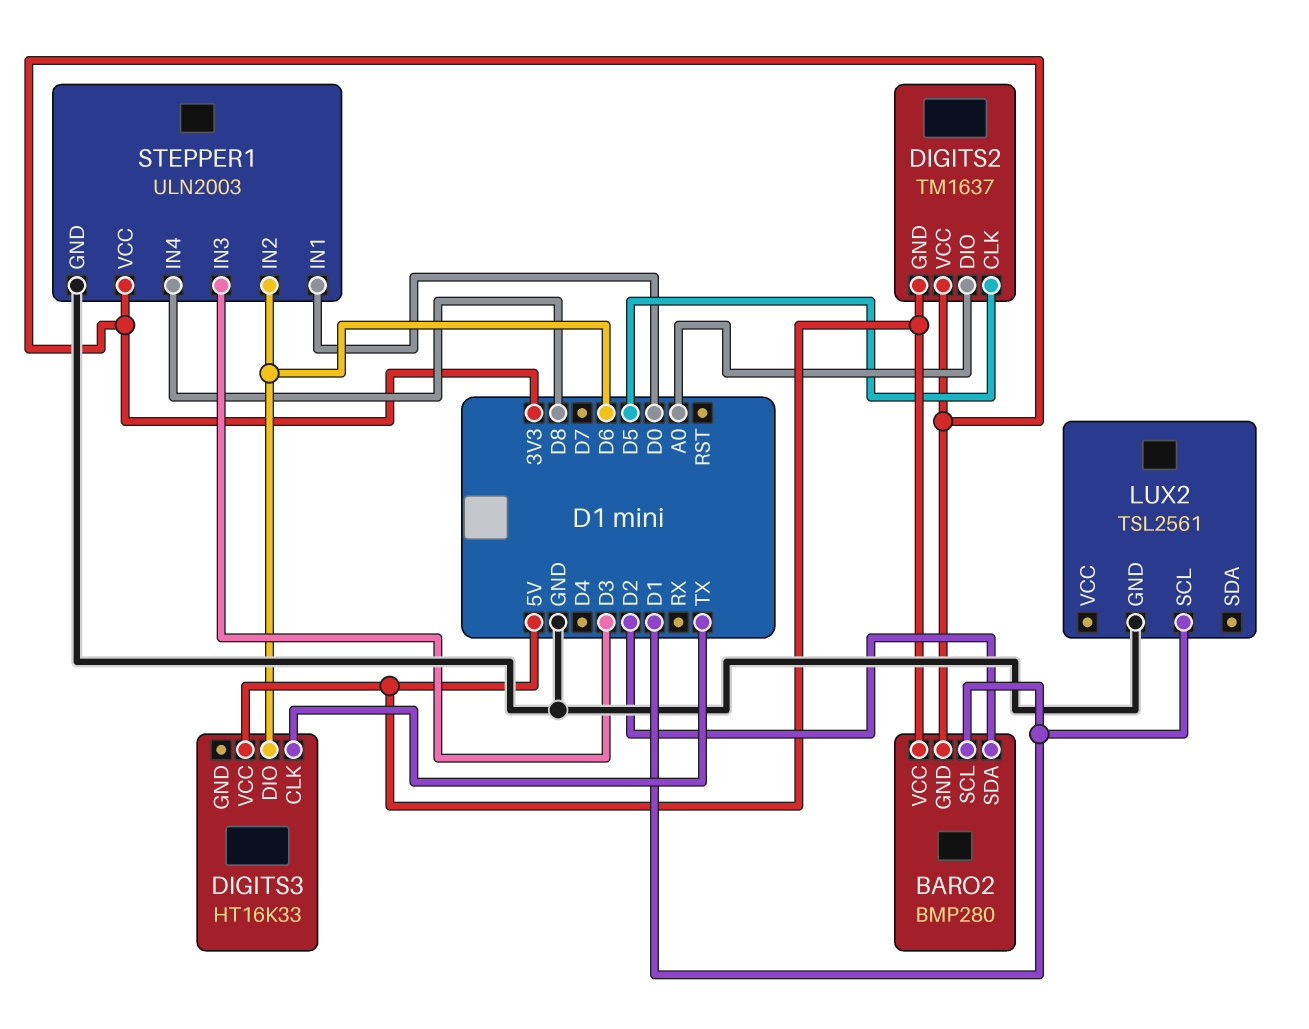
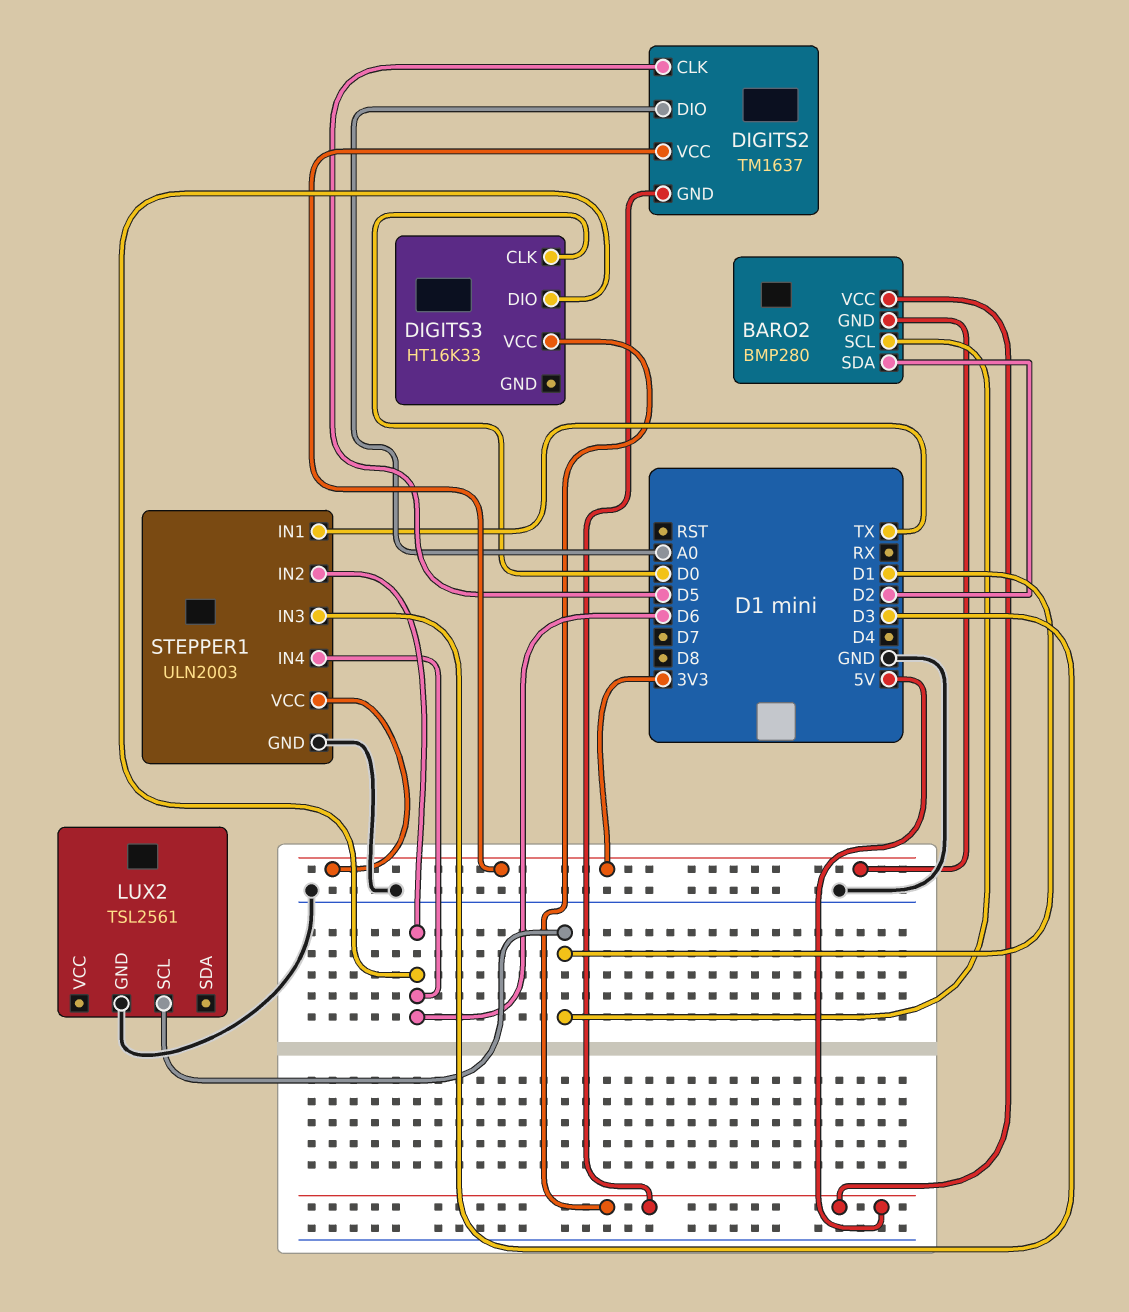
DIGITS3 pin CLK: TX -> D0
STEPPER1 pin IN1: D0 -> TX
STEPPER1 pin IN4: D8 -> D6

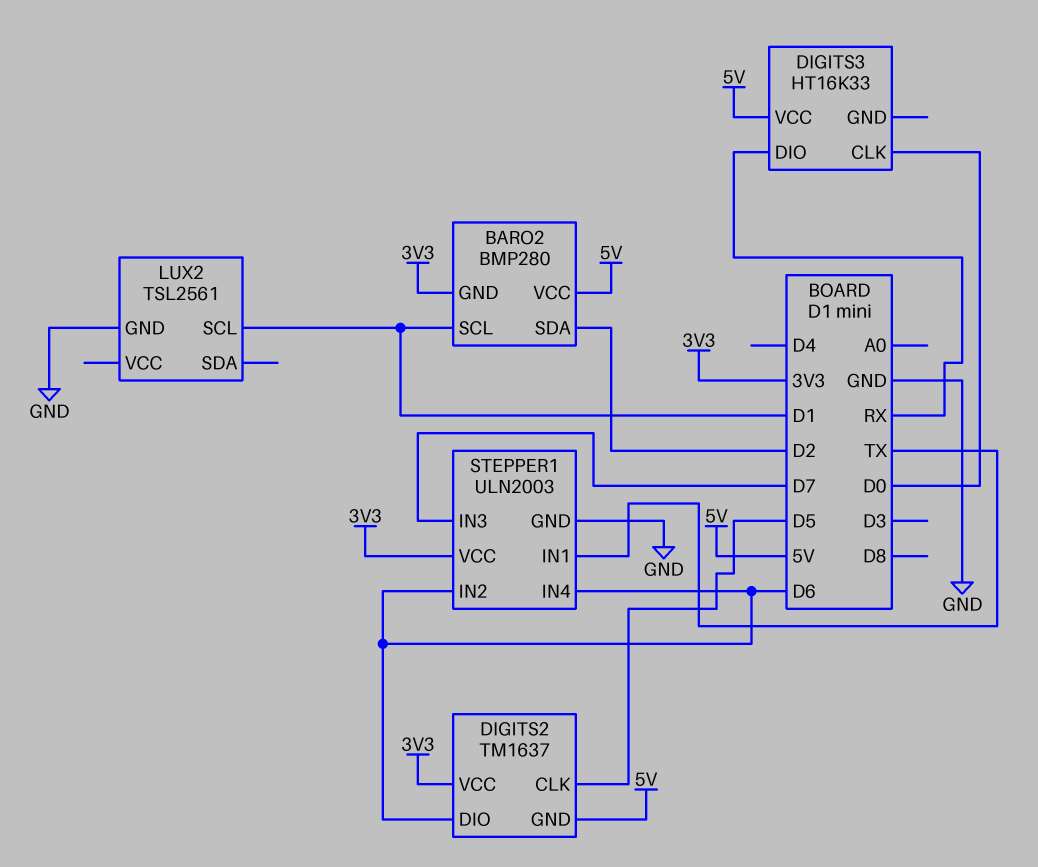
DIGITS2 pin DIO: A0 -> D6
DIGITS3 pin DIO: D6 -> RX
STEPPER1 pin IN3: D3 -> D7

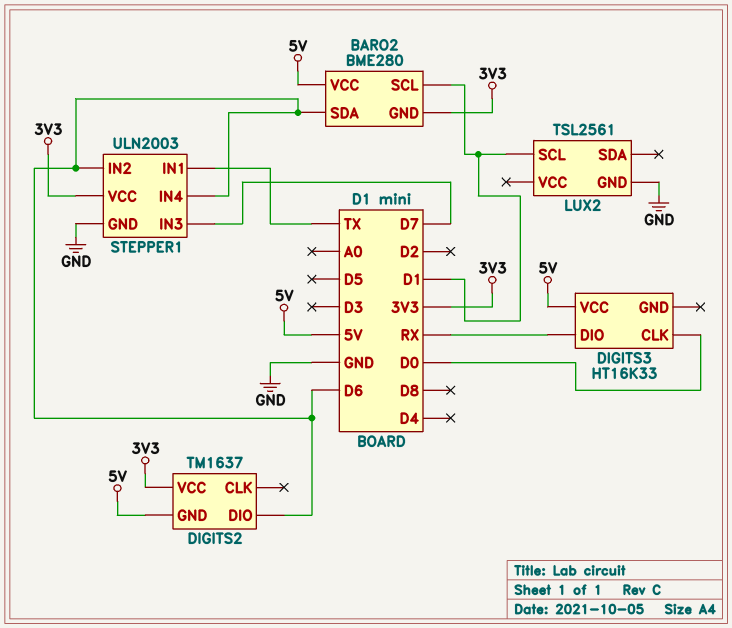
BARO2: BMP280 -> BME280
BARO2 pin SDA: D2 -> D6
DIGITS2 pin CLK: D5 -> none

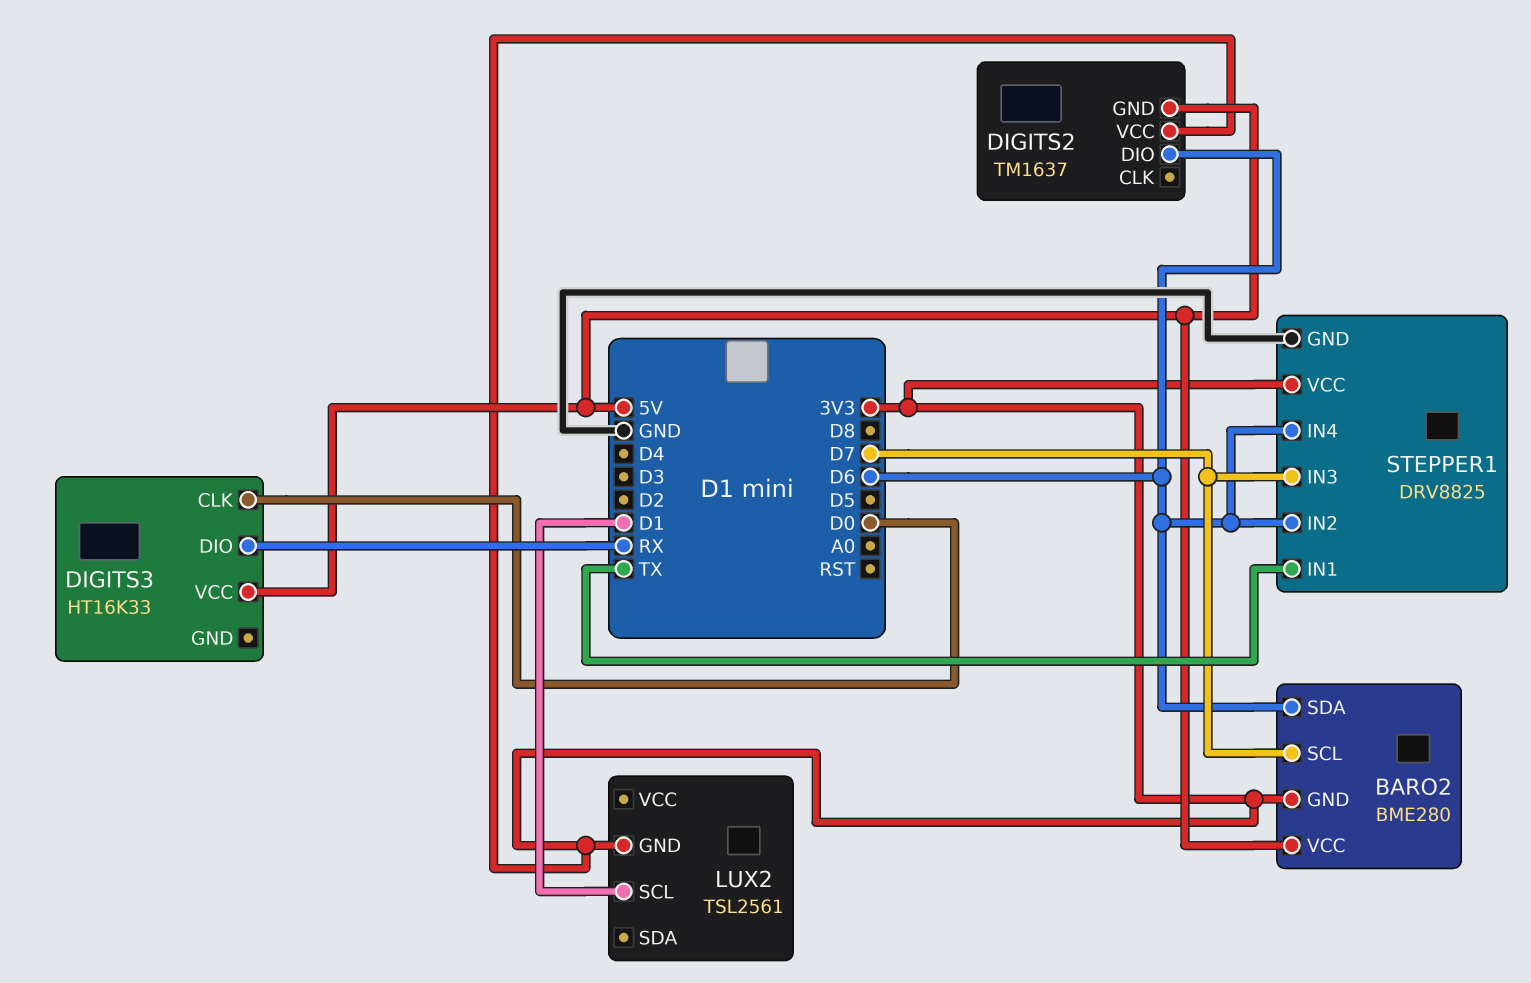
BARO2 pin SCL: D1 -> D7
LUX2 pin GND: GND -> 3V3
STEPPER1: ULN2003 -> DRV8825

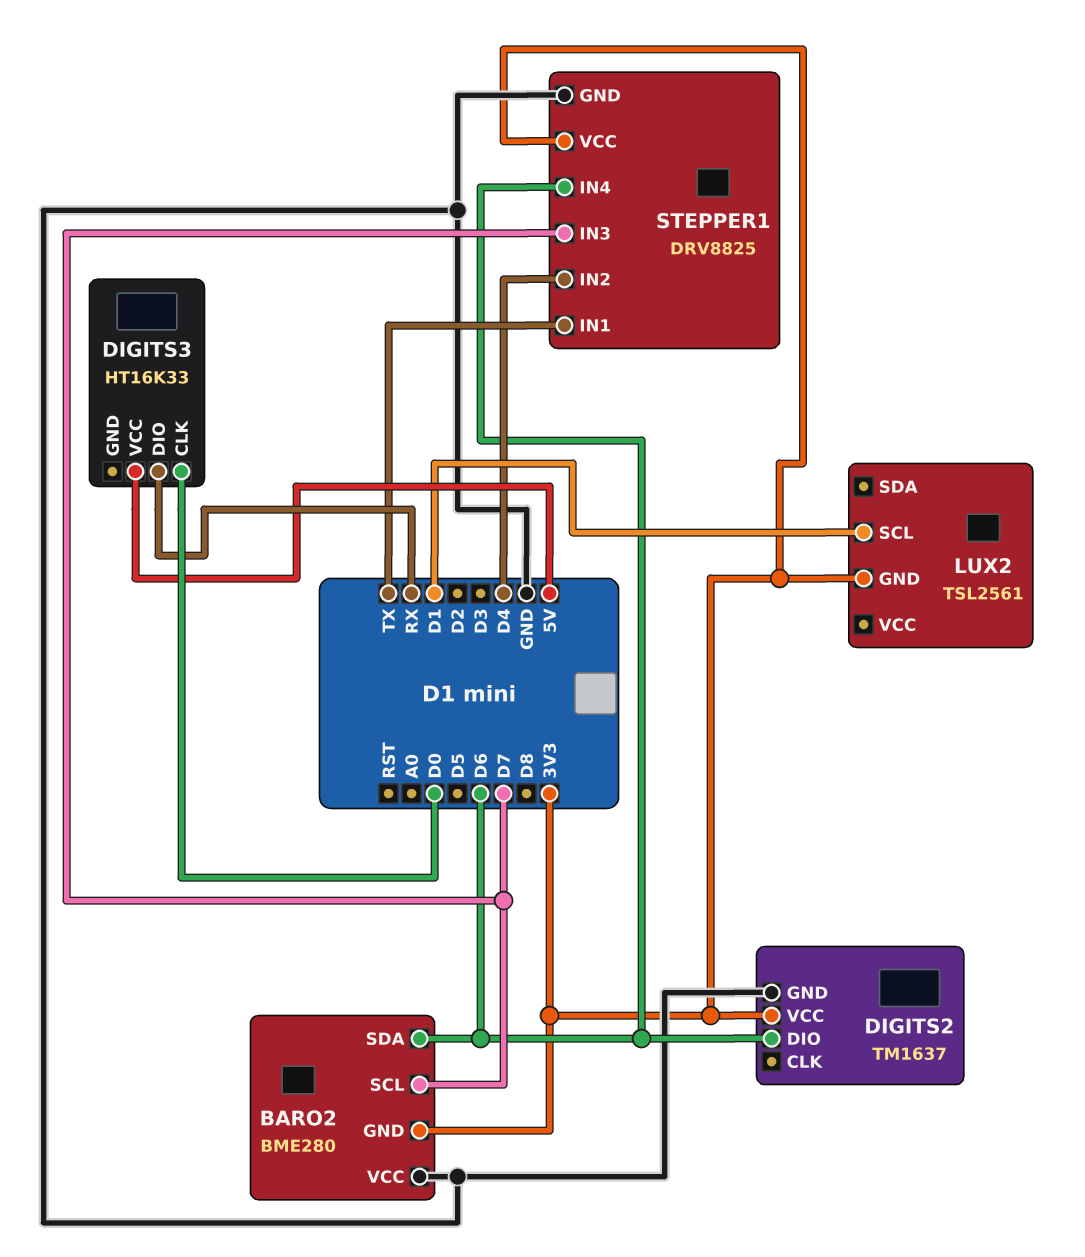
BARO2 pin VCC: 5V -> GND
DIGITS2 pin GND: 5V -> GND
STEPPER1 pin IN2: D6 -> D4

